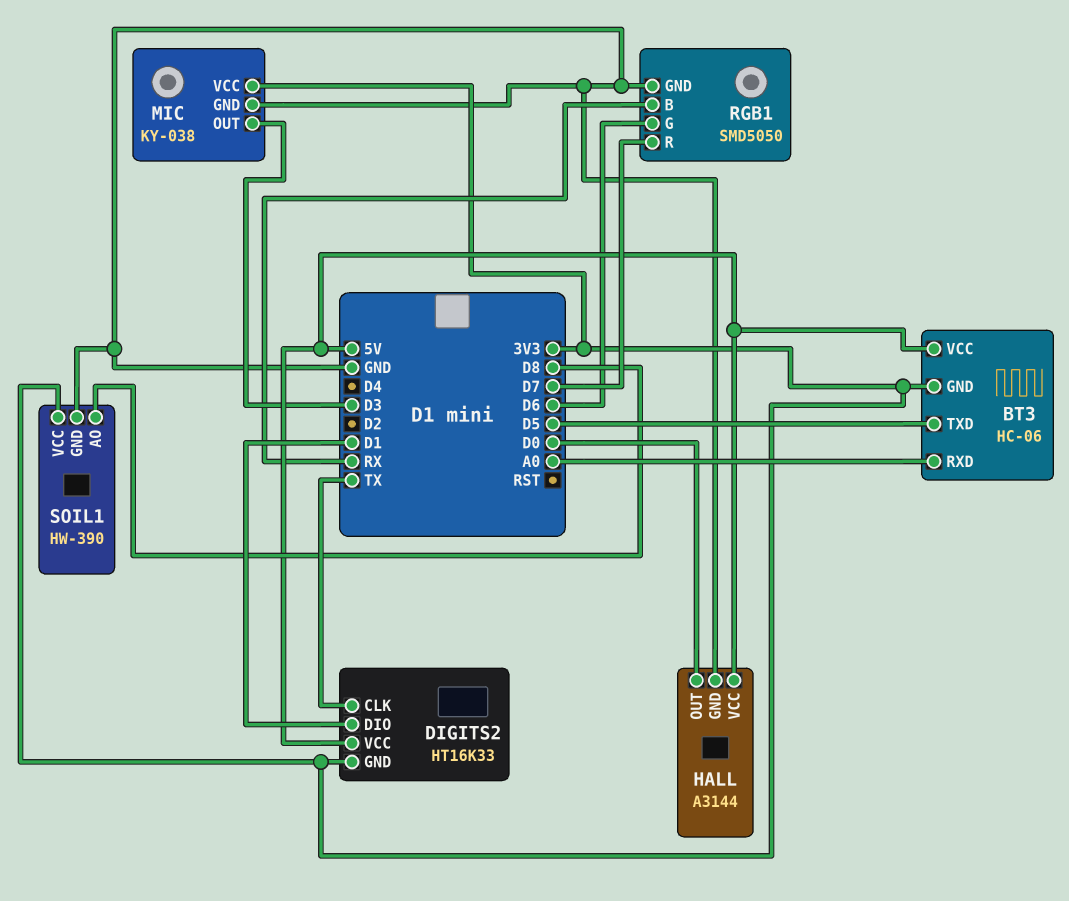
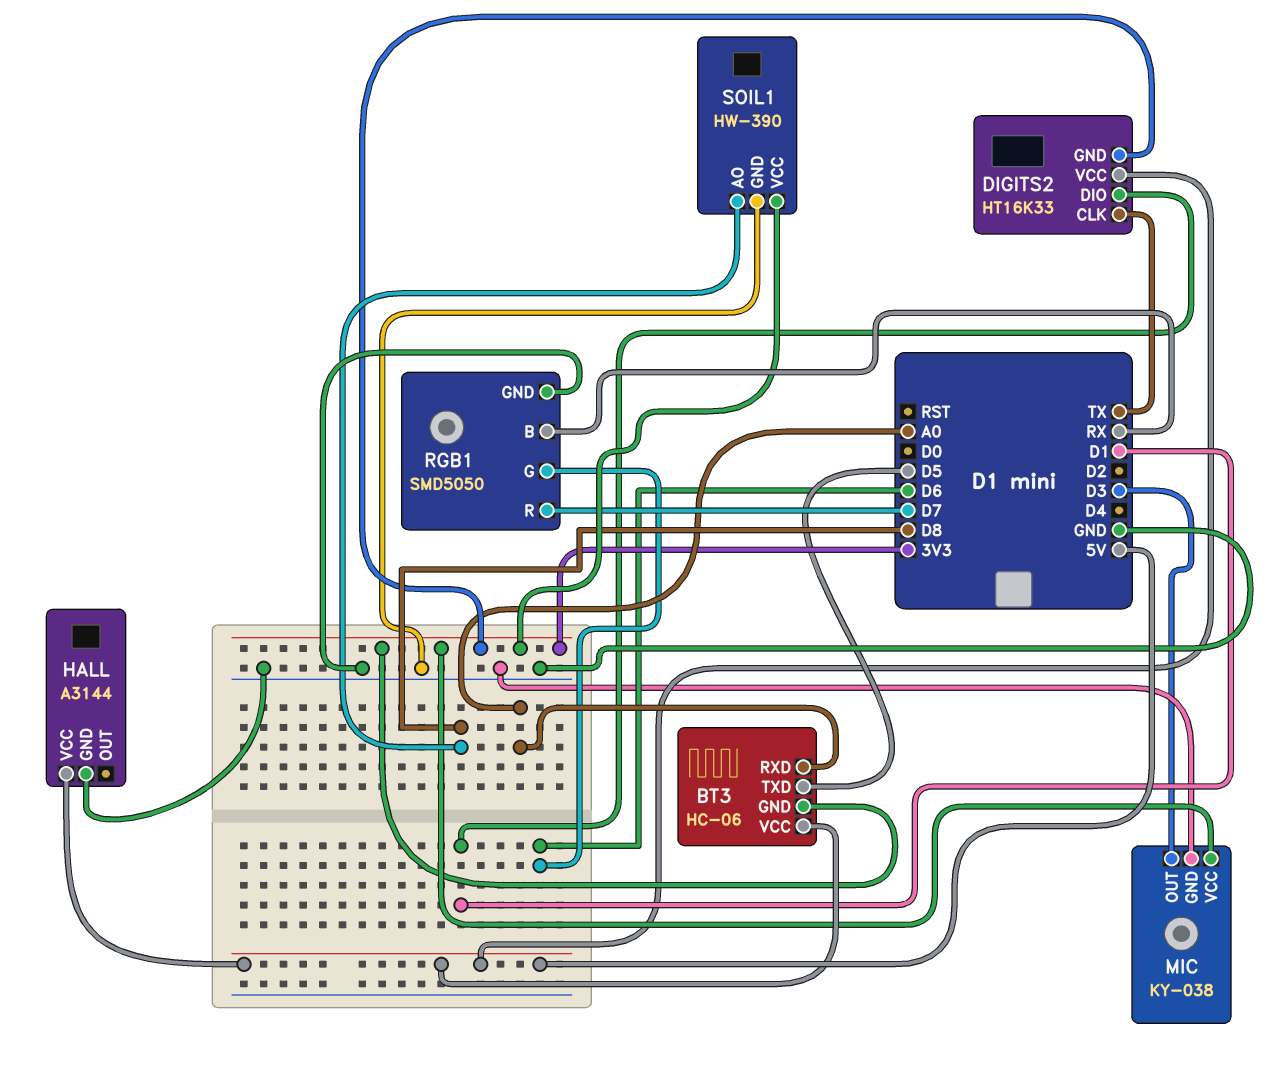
HALL pin OUT: D0 -> none

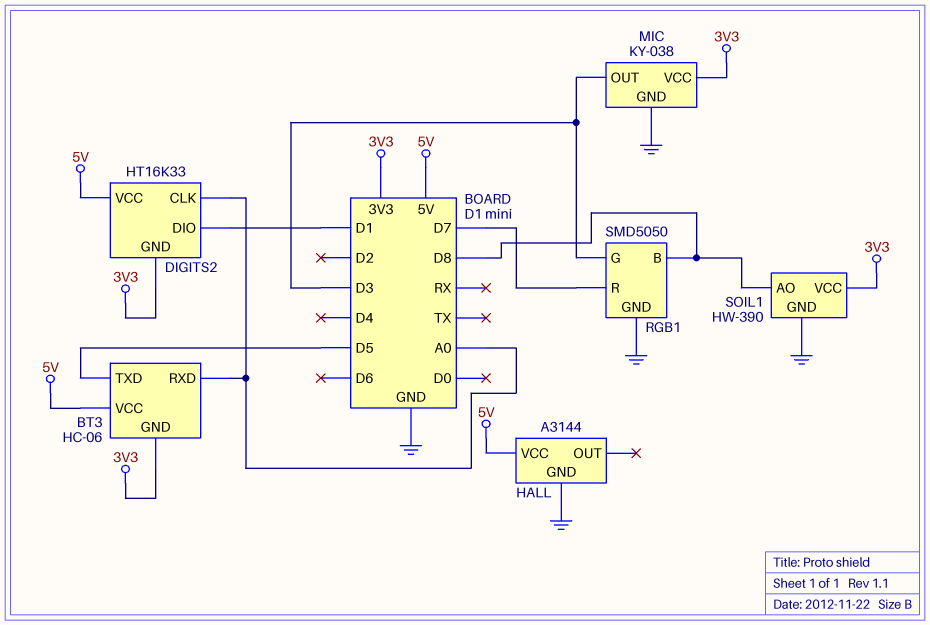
DIGITS2 pin CLK: TX -> A0
RGB1 pin B: RX -> D8
RGB1 pin G: D6 -> D3

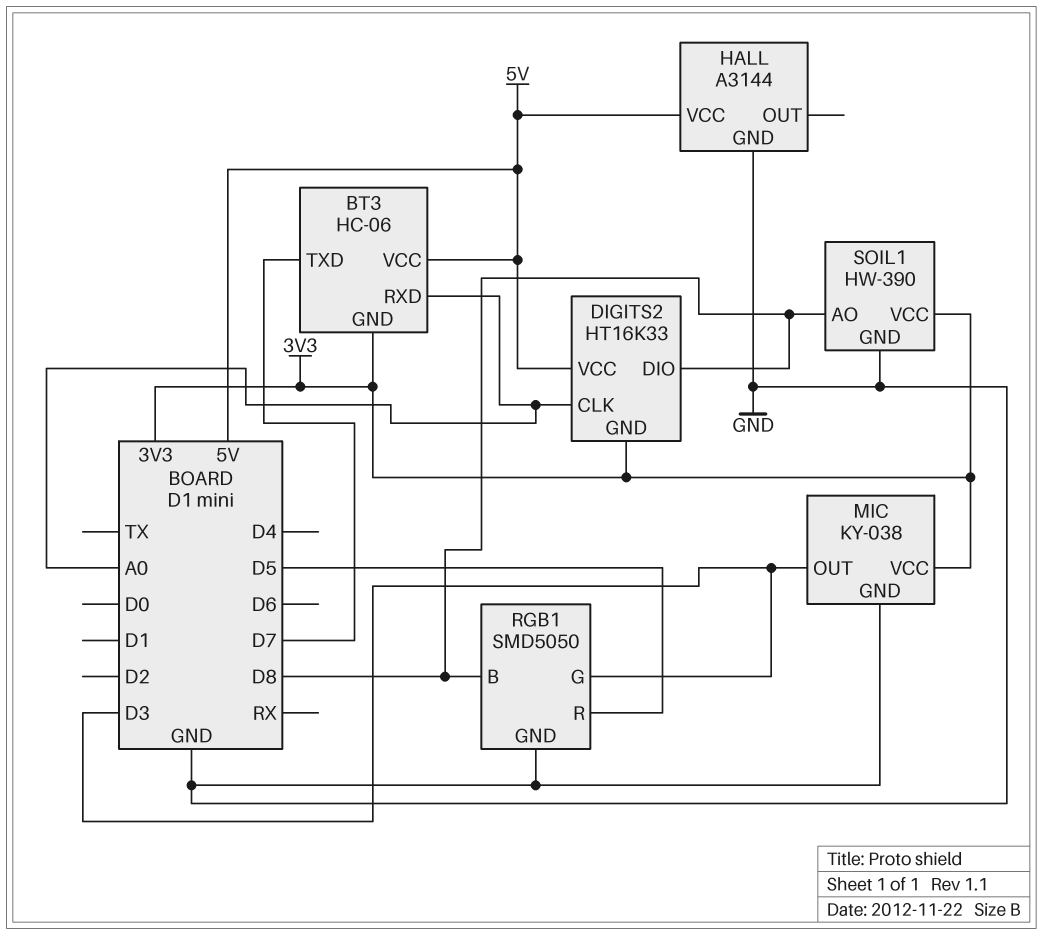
BT3 pin TXD: D5 -> D7
DIGITS2 pin DIO: D1 -> D8
RGB1 pin R: D7 -> D5

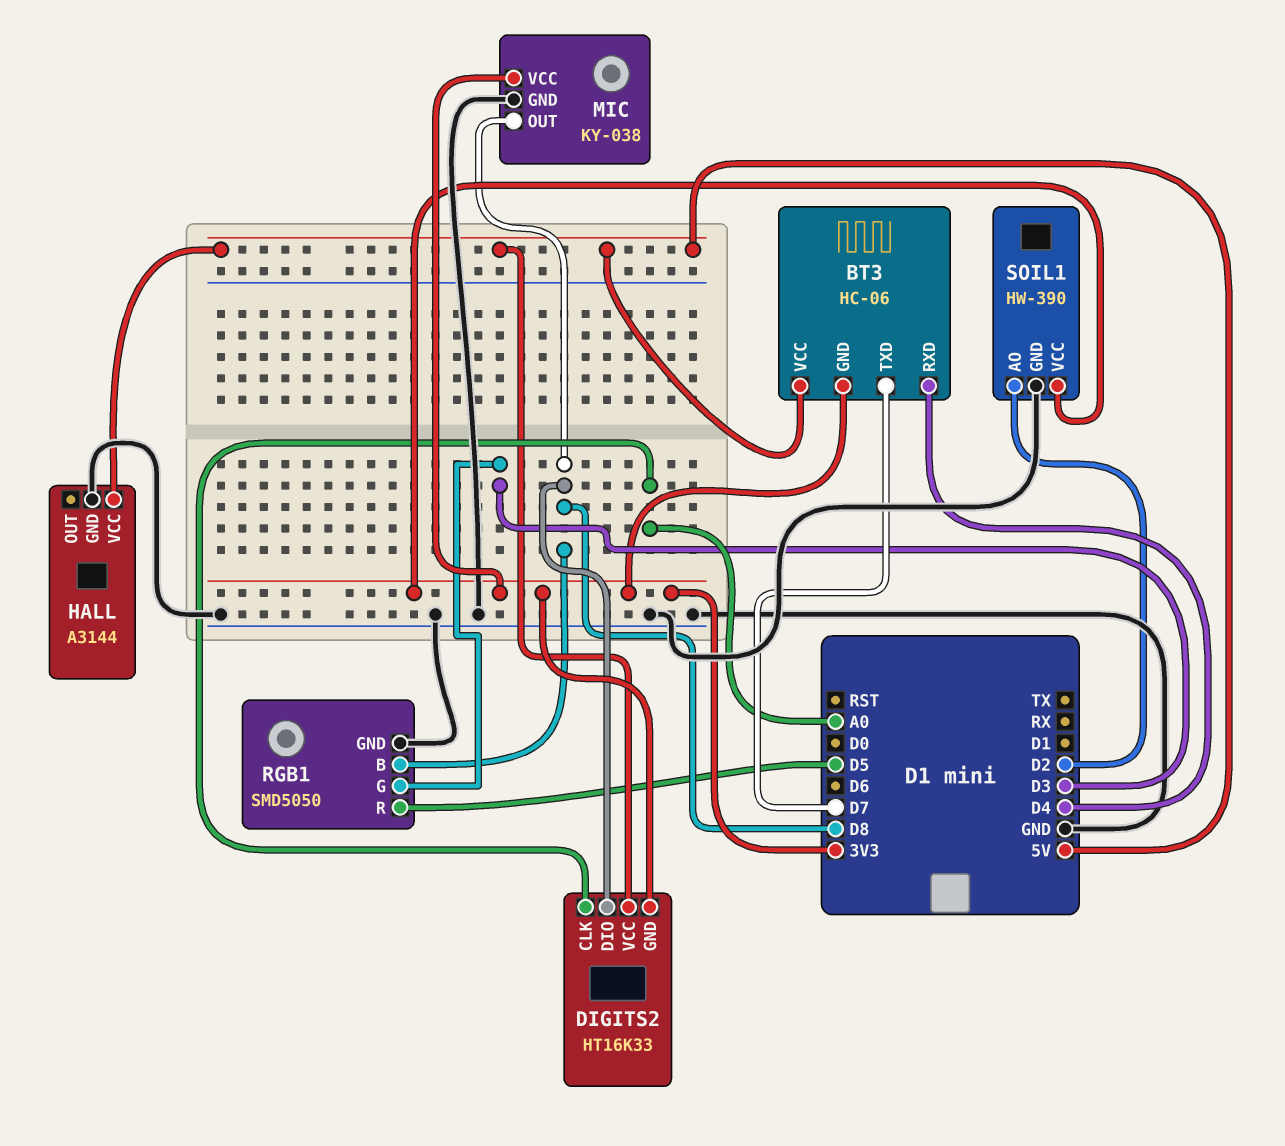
BT3 pin RXD: A0 -> D4
MIC pin OUT: D3 -> D8
SOIL1 pin AO: D8 -> D2

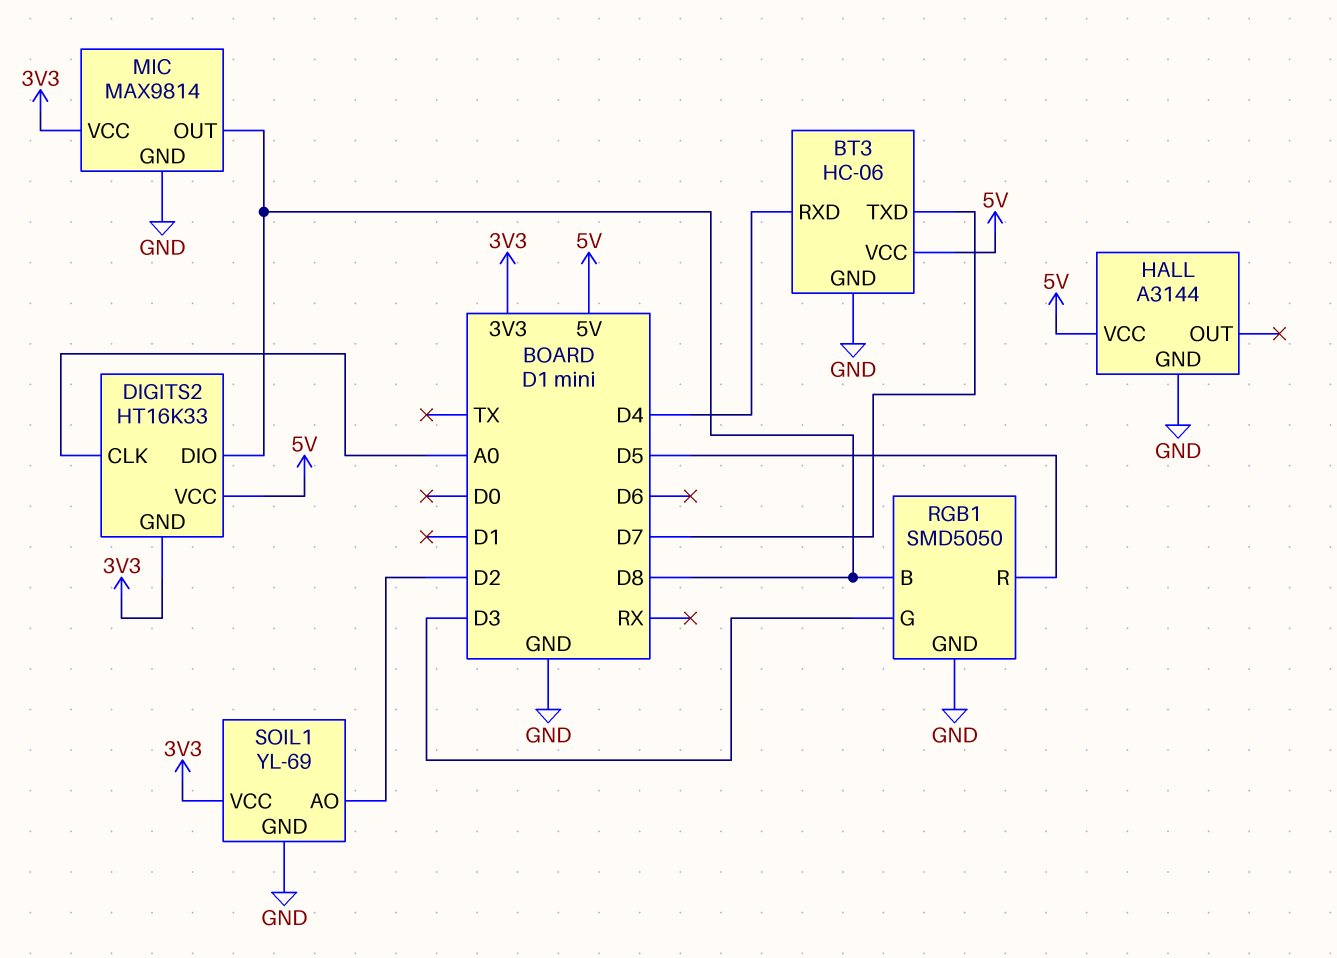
BT3 pin GND: 3V3 -> GND
MIC: KY-038 -> MAX9814
SOIL1: HW-390 -> YL-69

